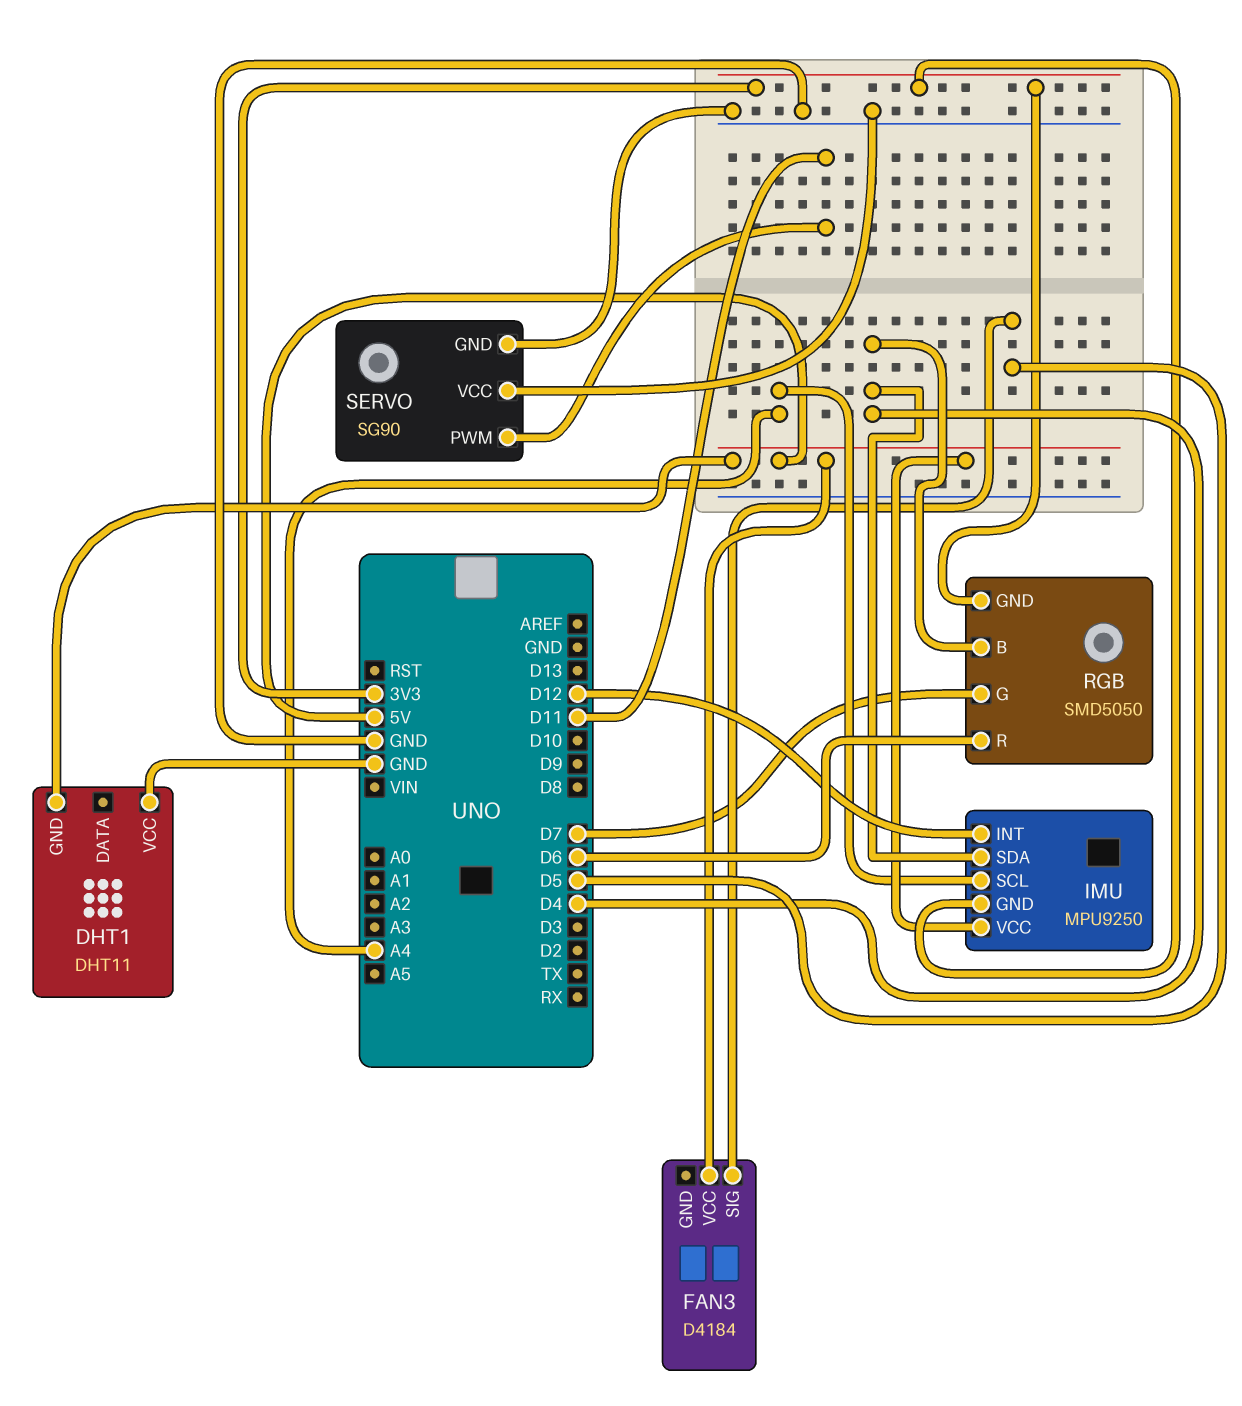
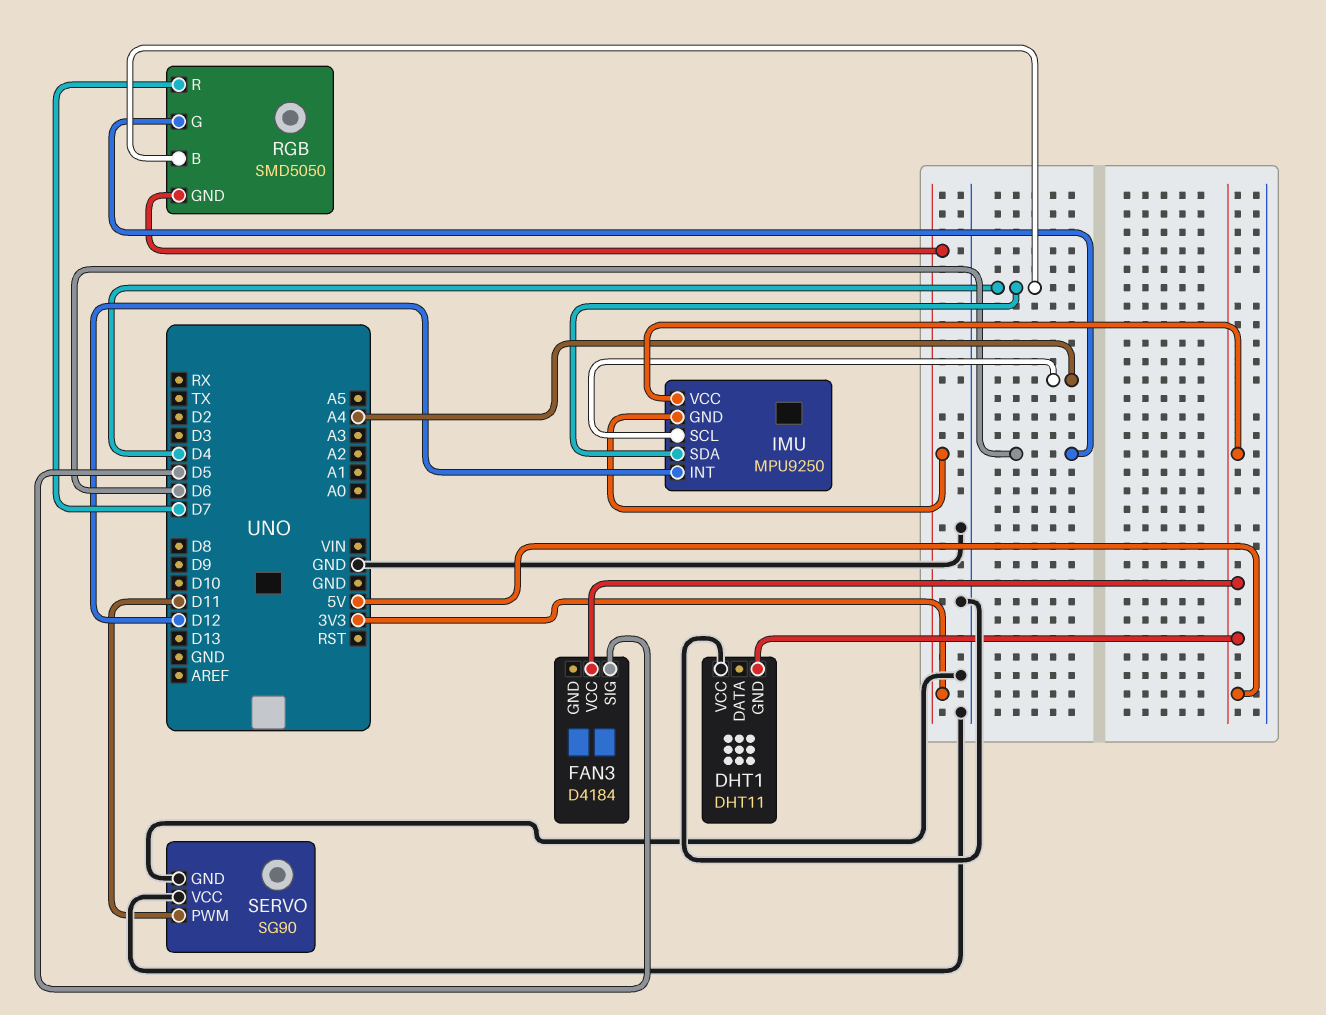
RGB pin G: D7 -> D6
RGB pin R: D6 -> D7

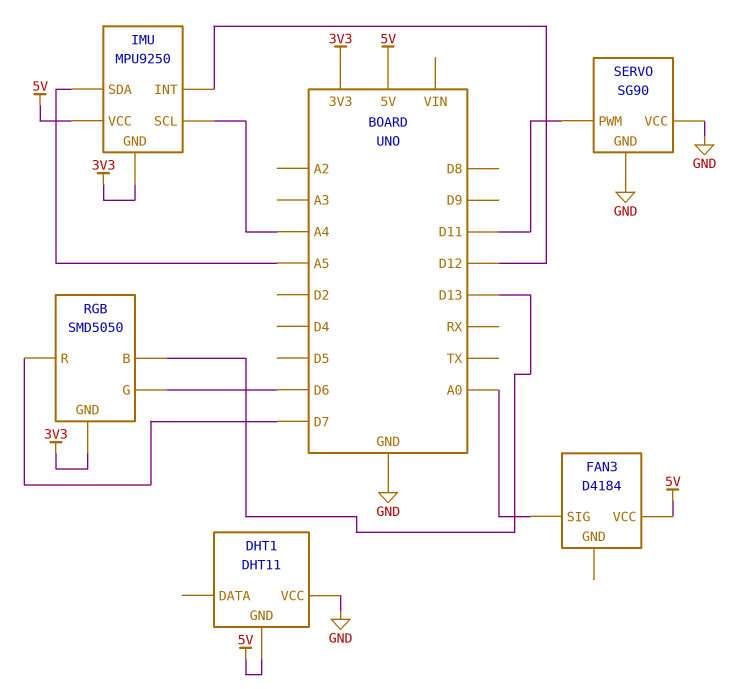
FAN3 pin SIG: D5 -> A0
IMU pin SDA: D4 -> A5
RGB pin B: D4 -> D13

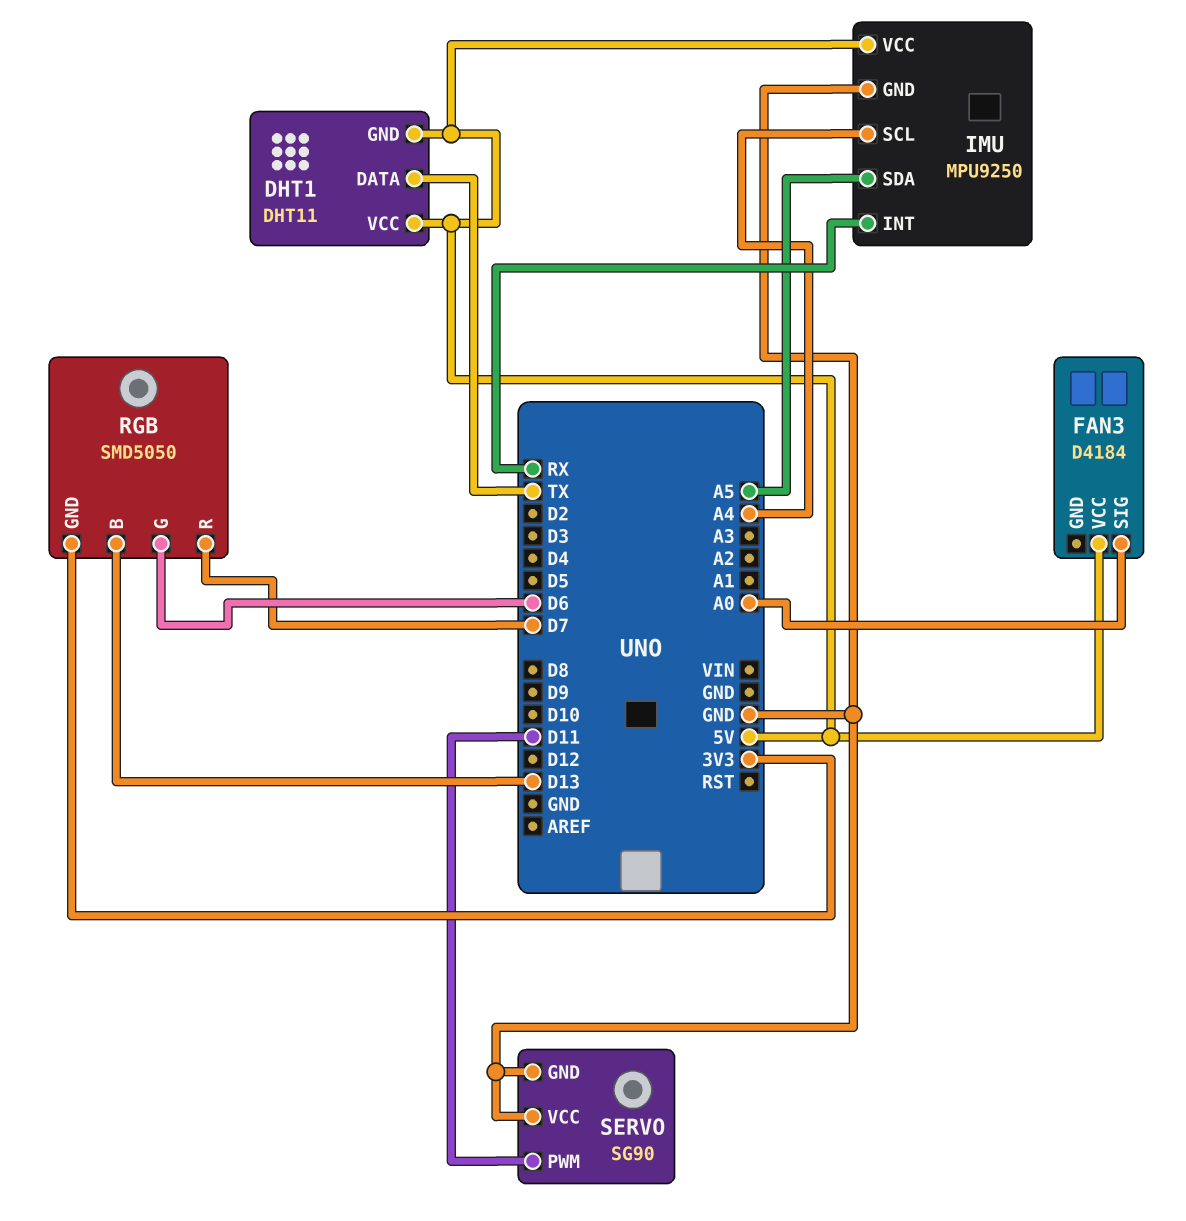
DHT1 pin DATA: none -> TX
DHT1 pin VCC: GND -> 5V
IMU pin GND: 3V3 -> GND
IMU pin INT: D12 -> RX

